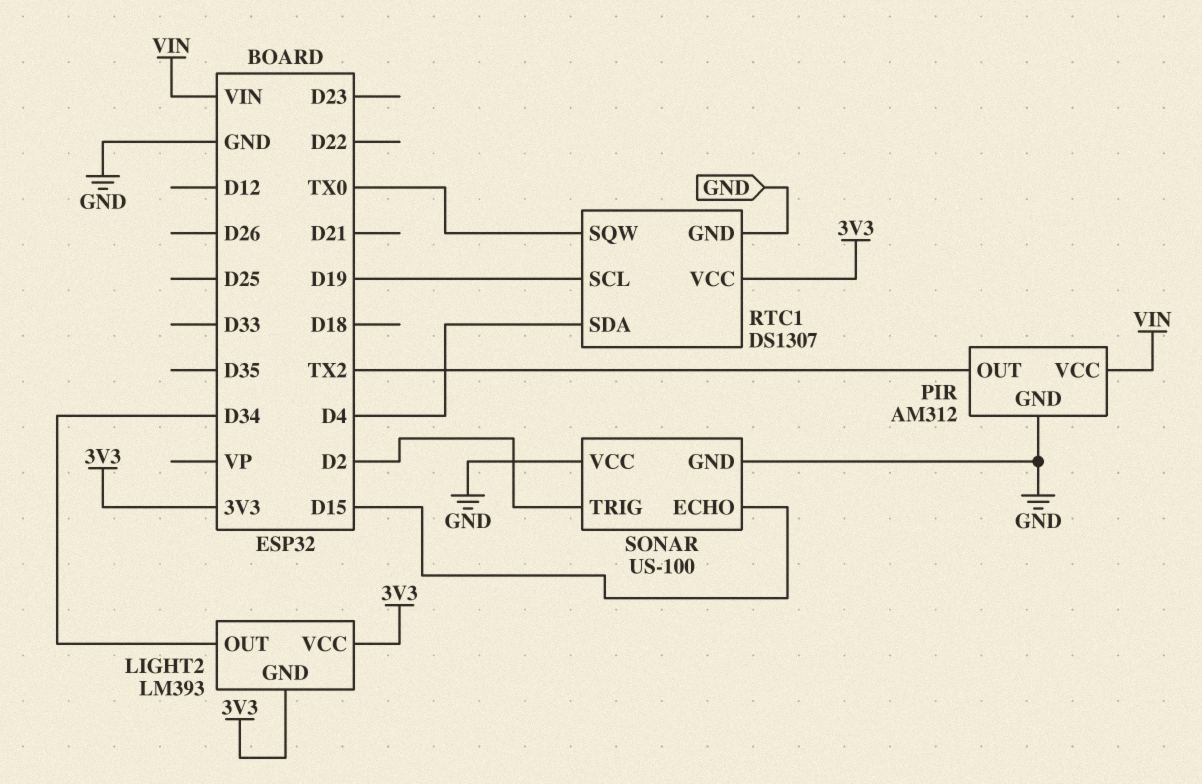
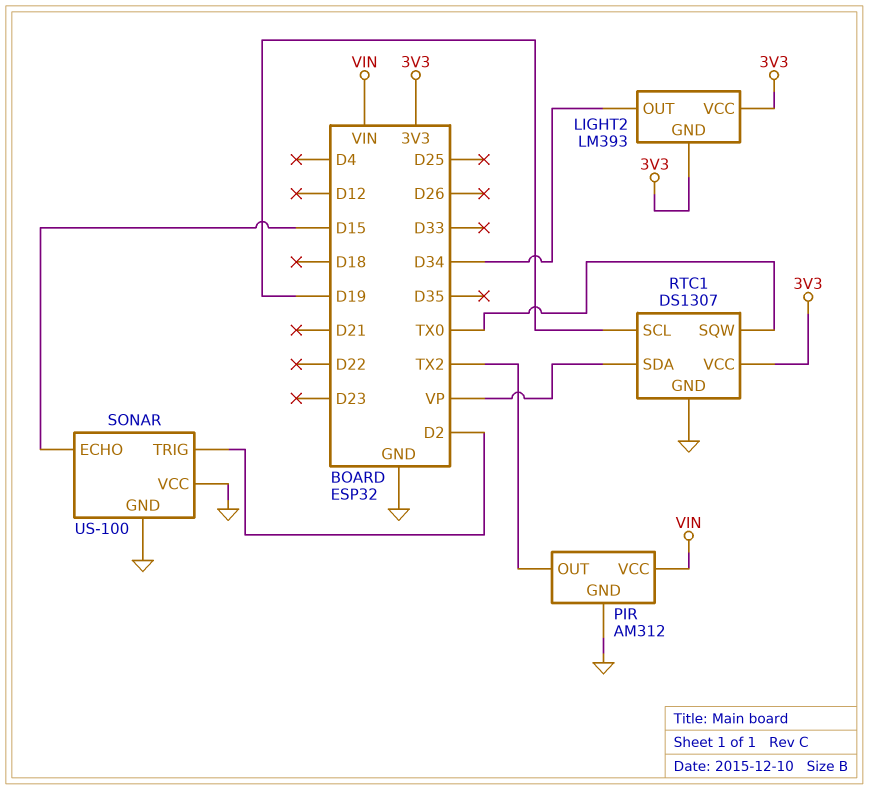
RTC1 pin SDA: D4 -> VP

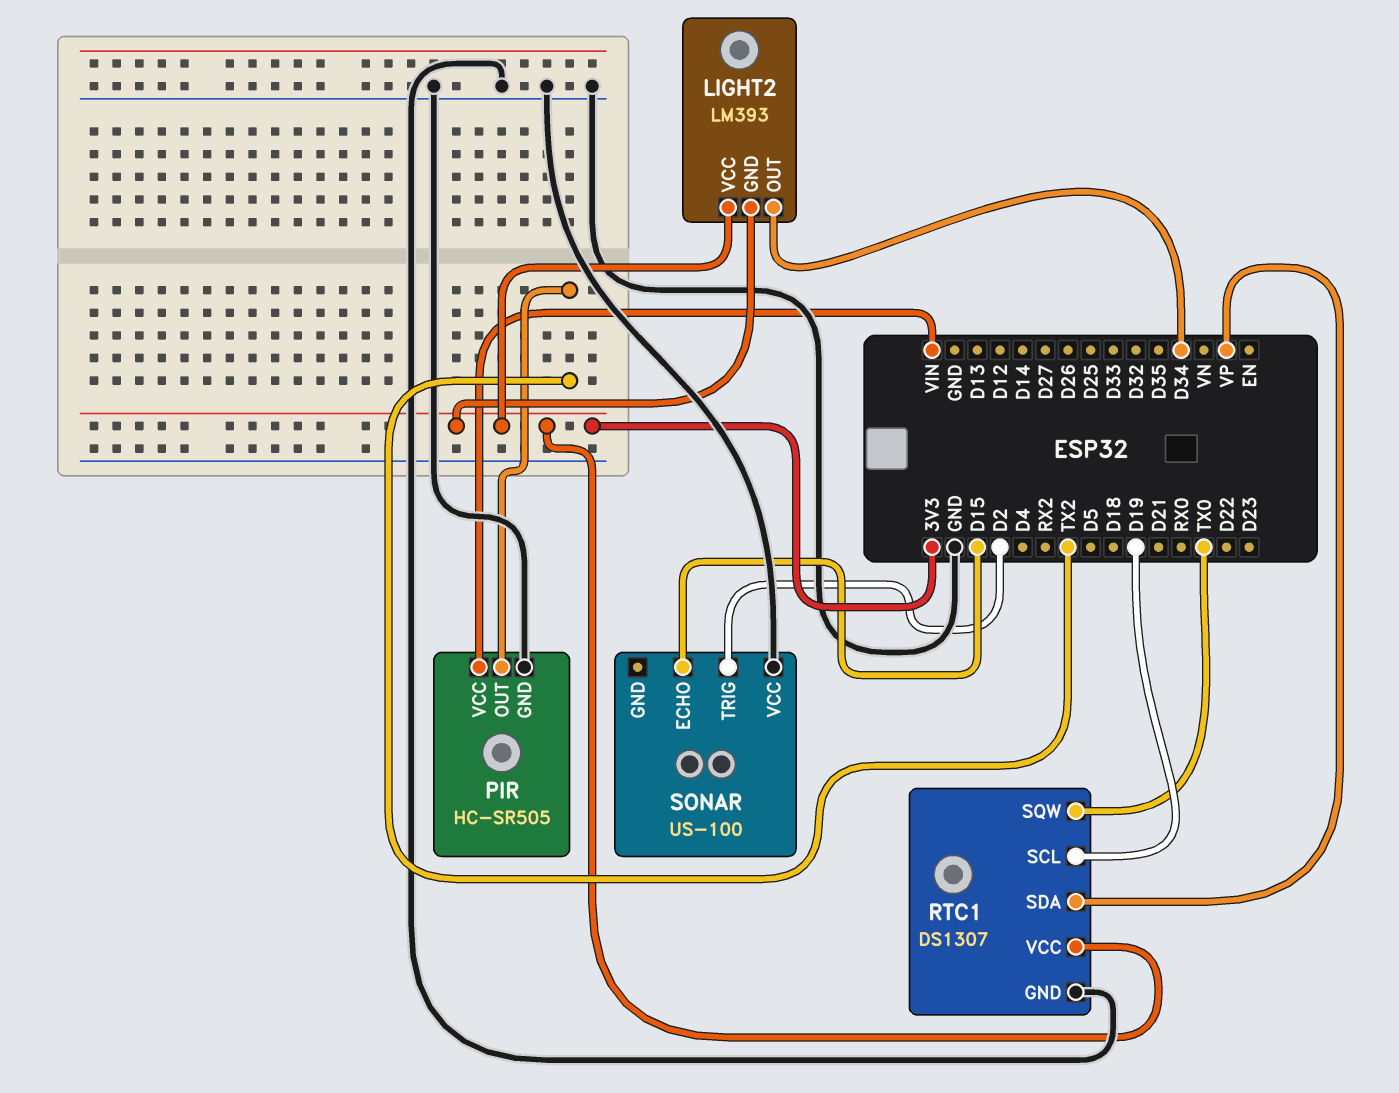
PIR: AM312 -> HC-SR505
SONAR pin GND: GND -> none

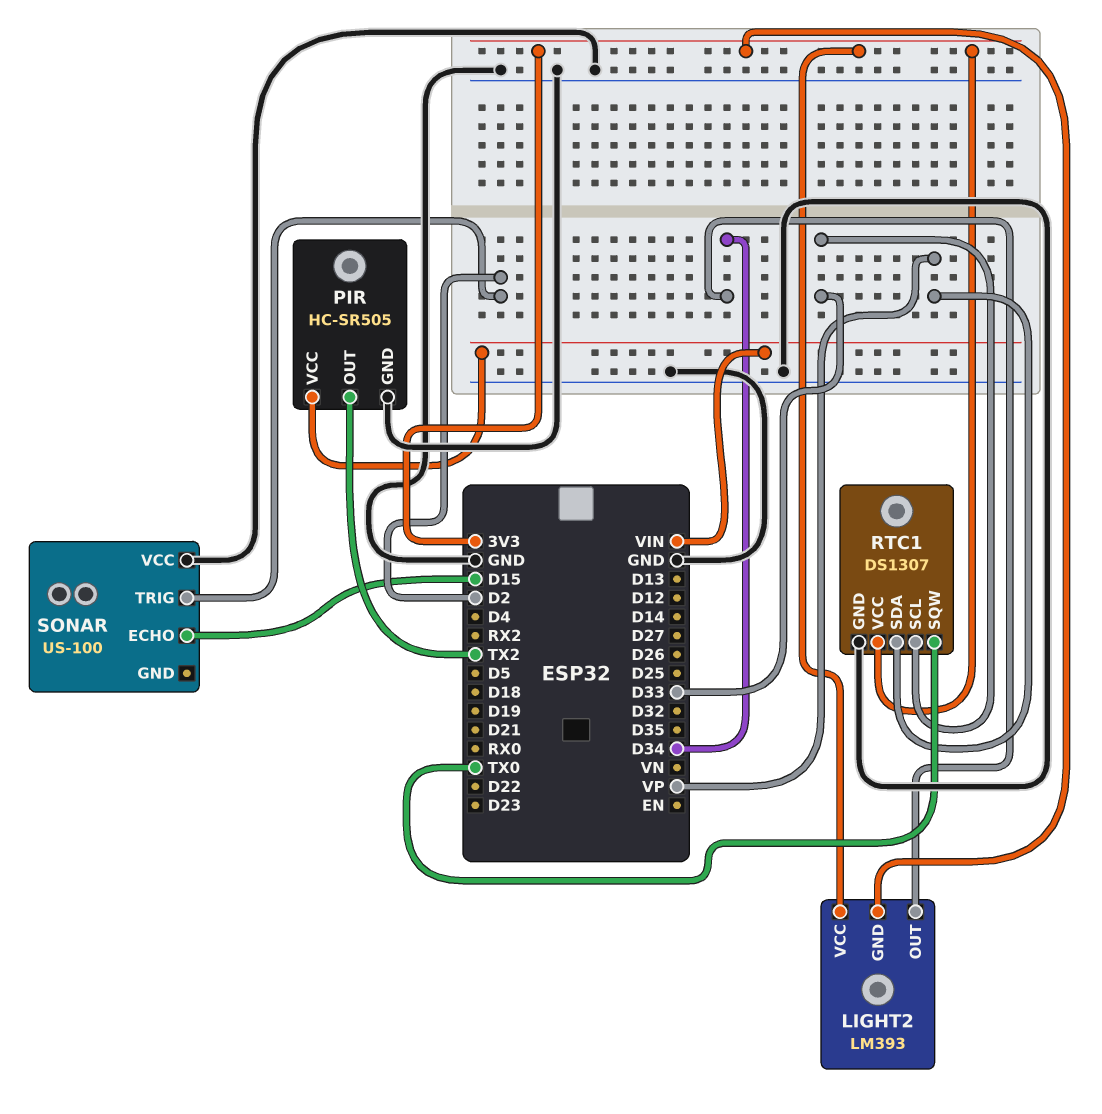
RTC1 pin SCL: D19 -> D33

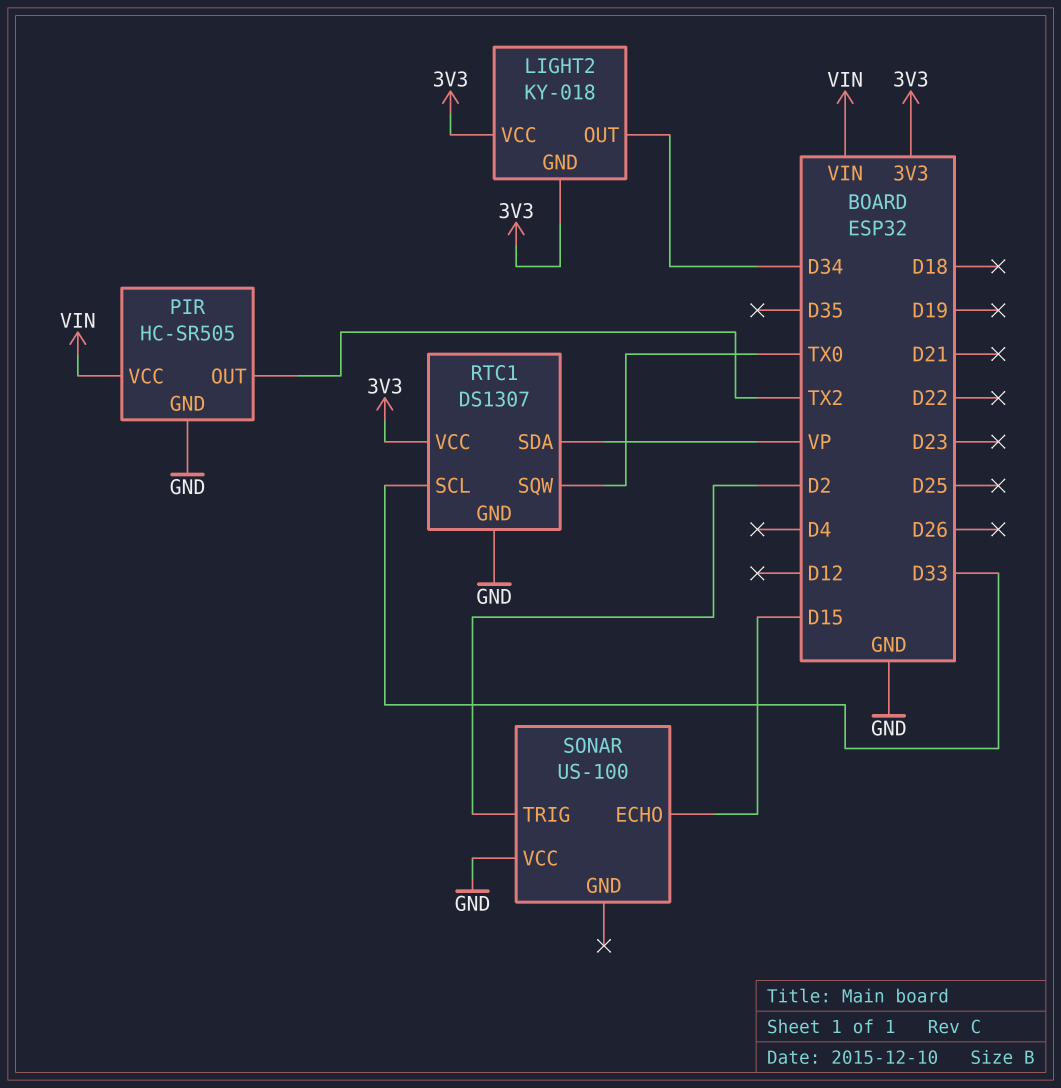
LIGHT2: LM393 -> KY-018

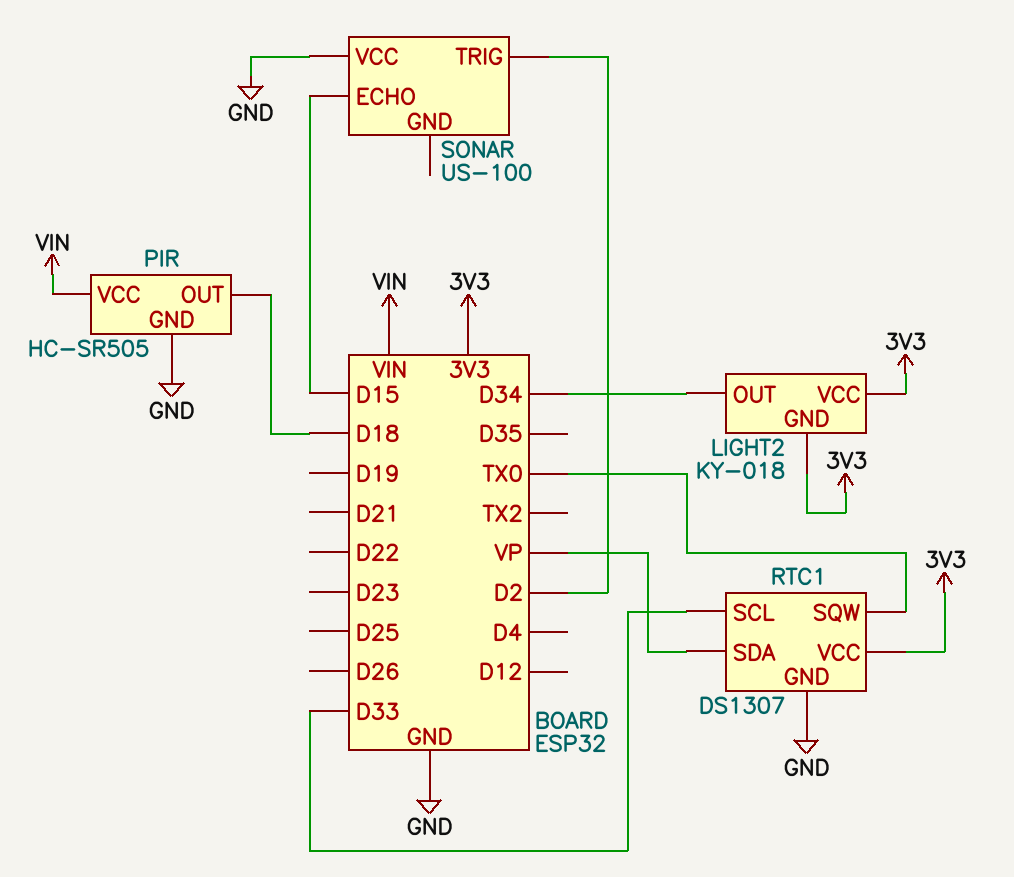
PIR pin OUT: TX2 -> D18

